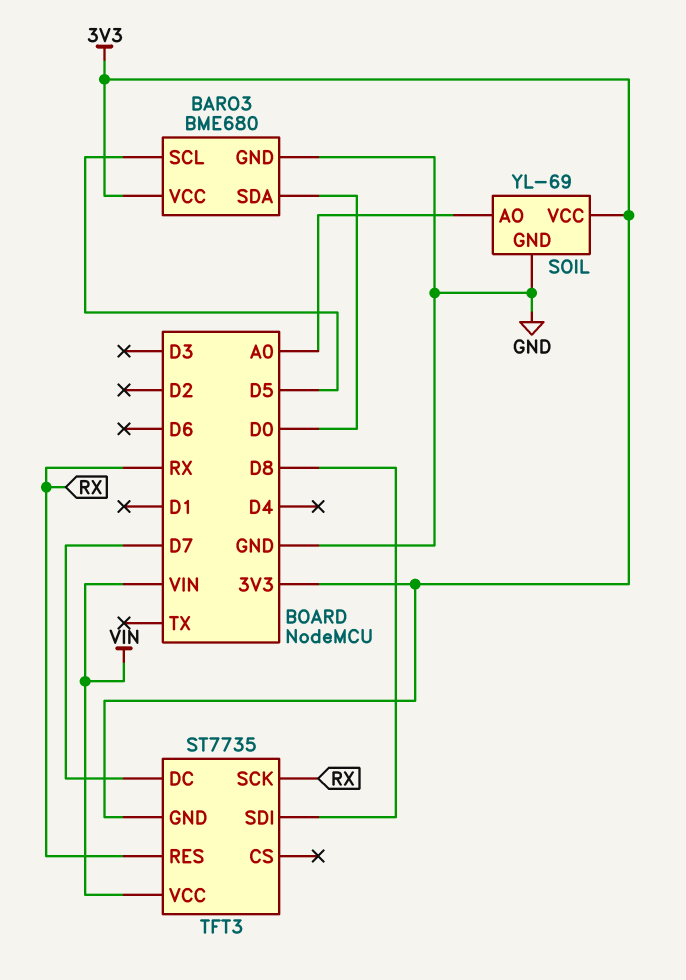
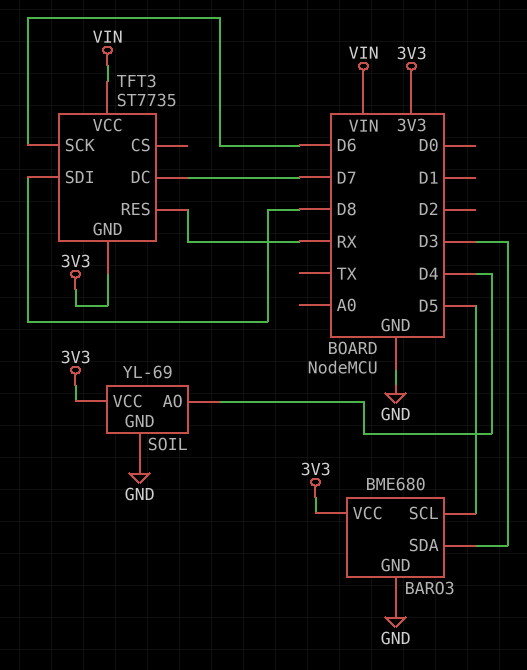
BARO3 pin SDA: D0 -> D3
SOIL pin AO: A0 -> D4
TFT3 pin SCK: RX -> D6

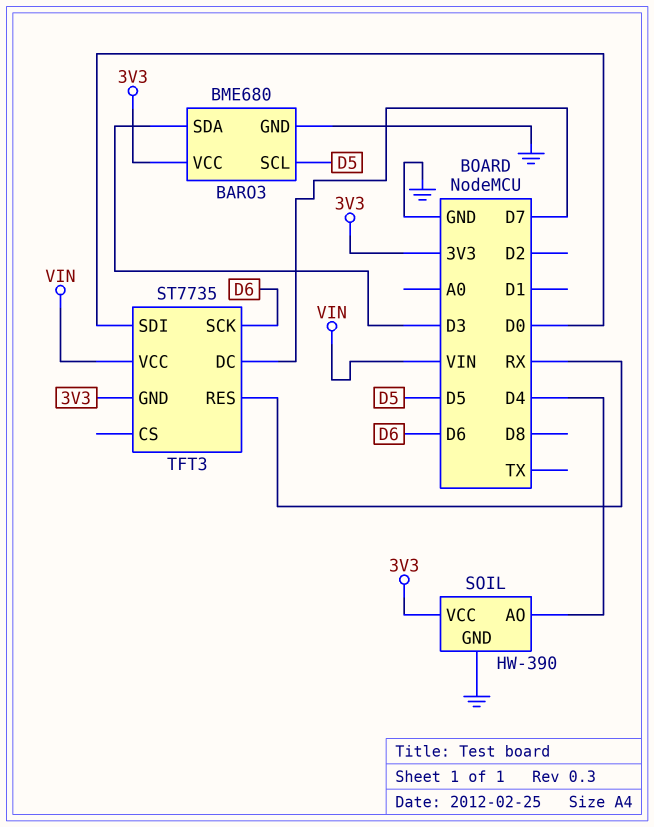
SOIL: YL-69 -> HW-390
TFT3 pin SDI: D8 -> D0

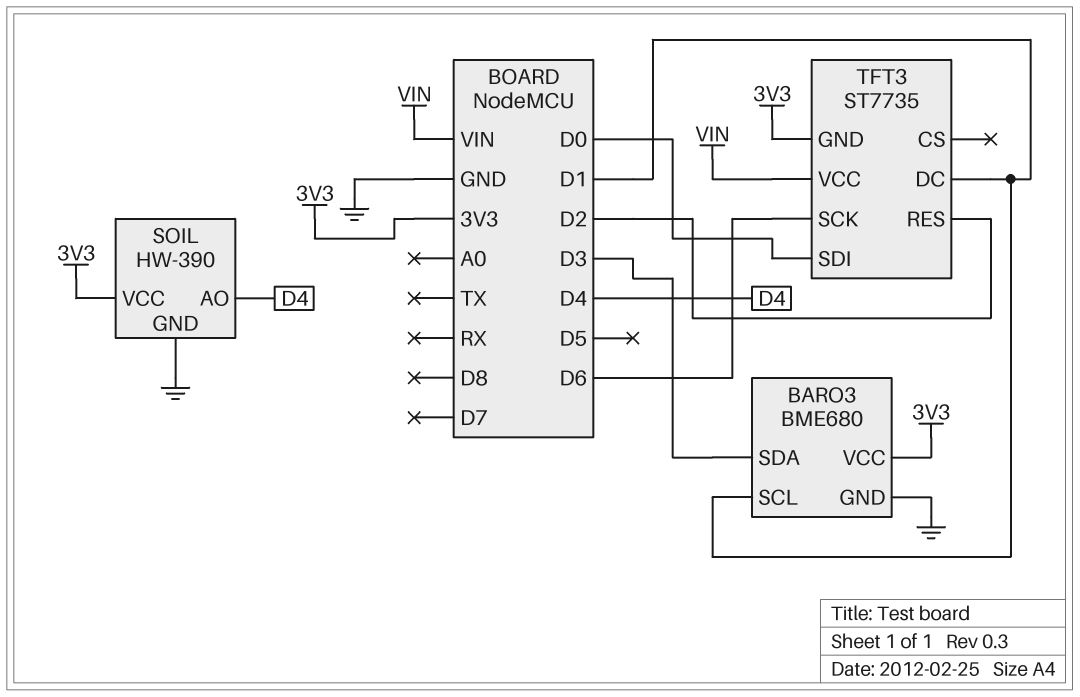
BARO3 pin SCL: D5 -> D1
TFT3 pin DC: D7 -> D1
TFT3 pin RES: RX -> D2

